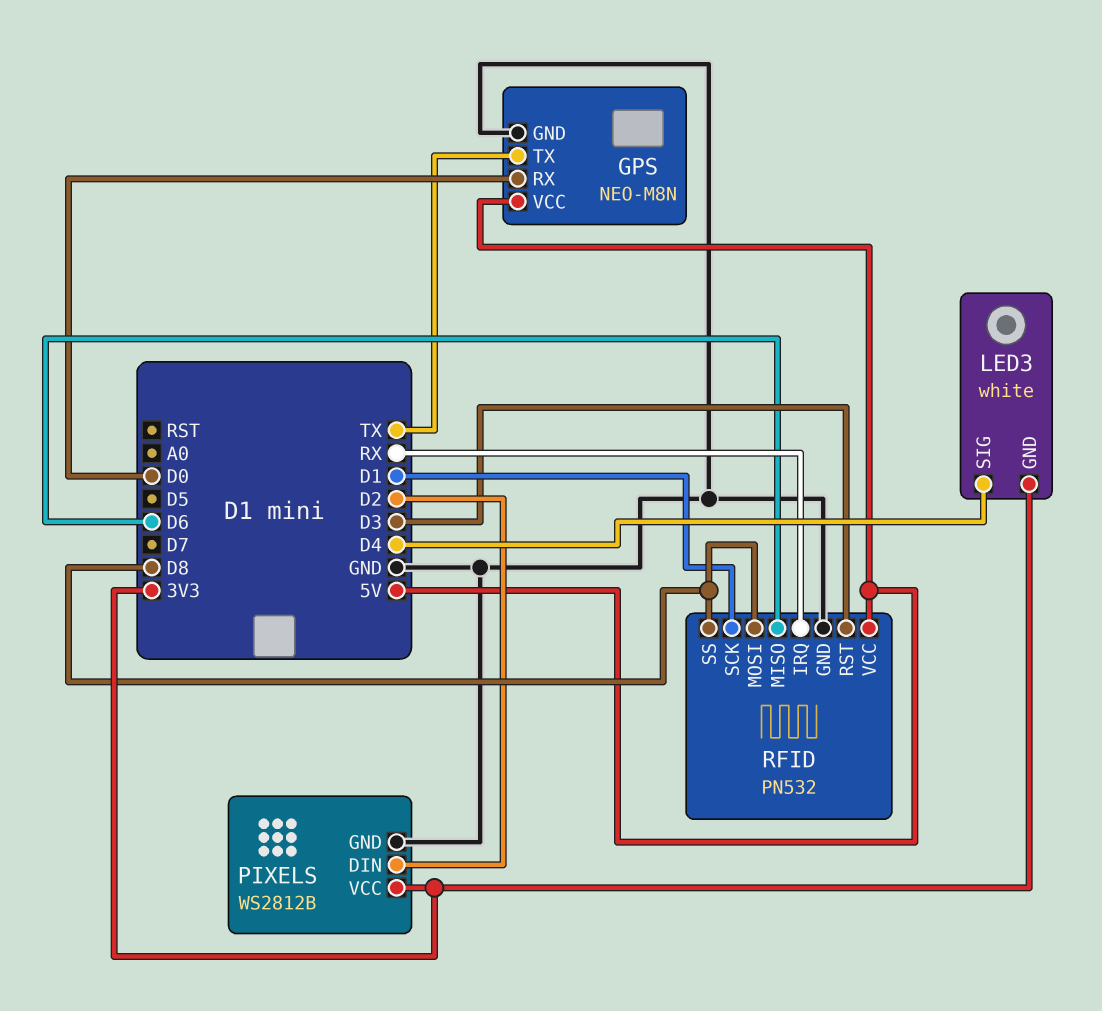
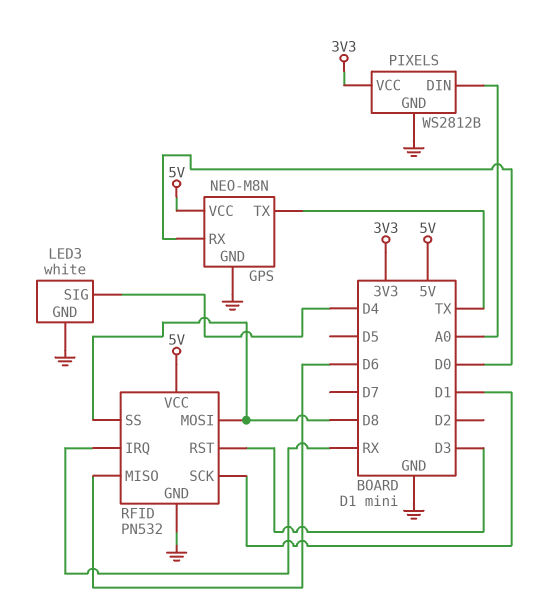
LED3 pin GND: 3V3 -> GND
PIXELS pin DIN: D2 -> A0

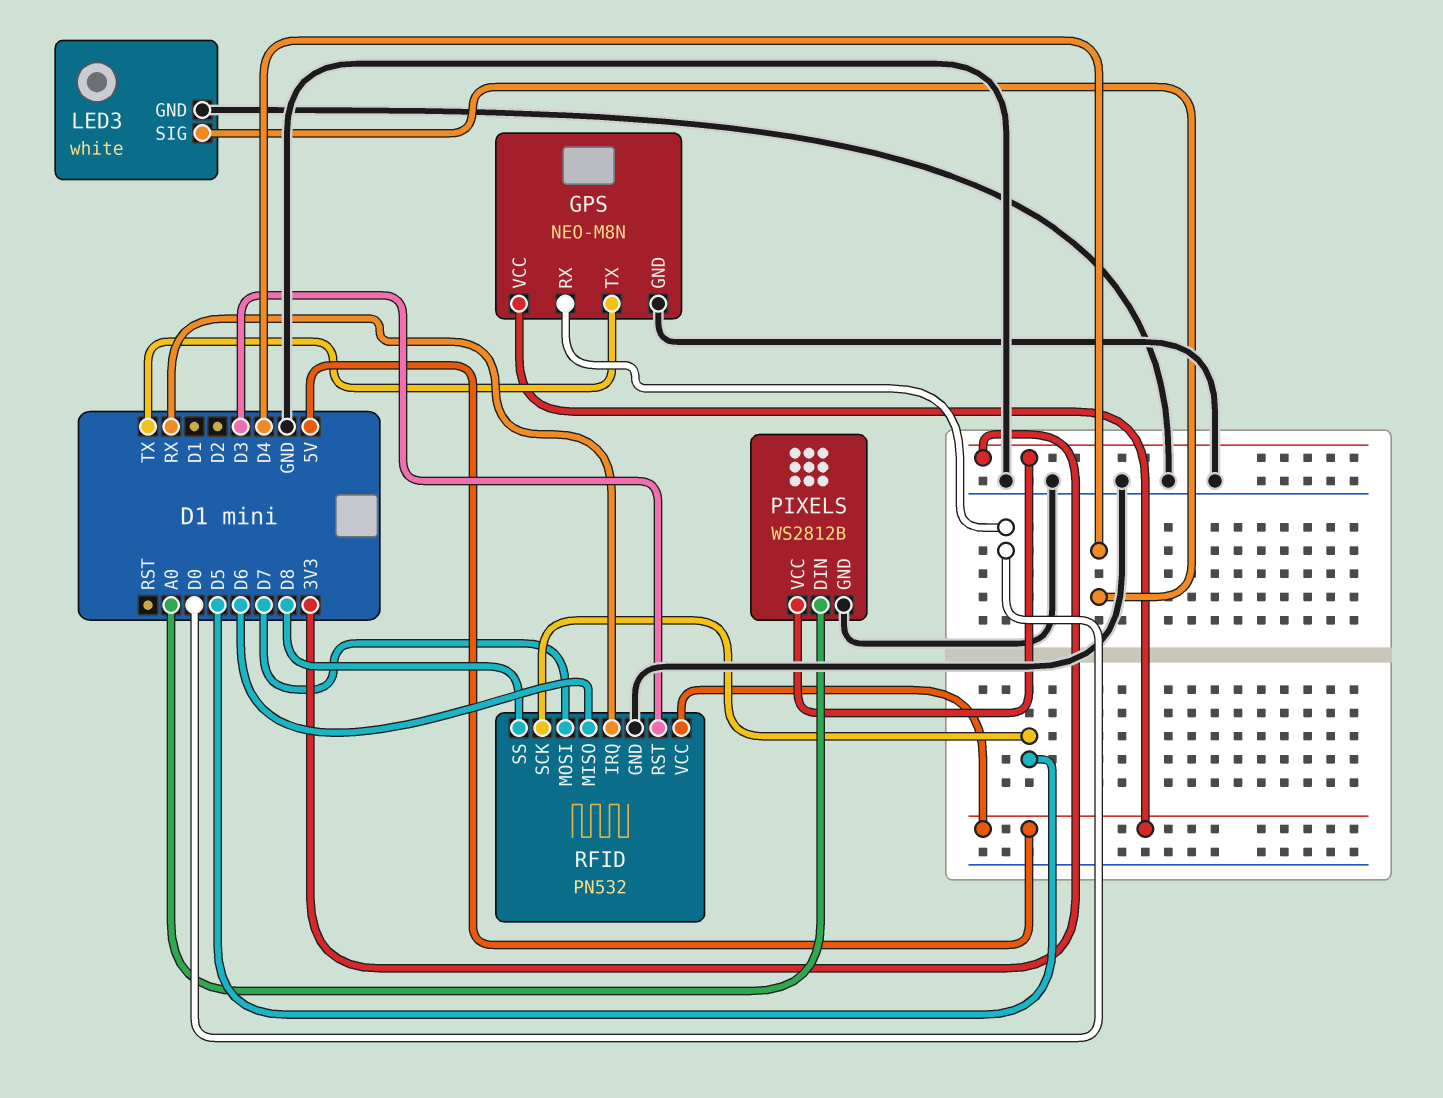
RFID pin MOSI: D8 -> D7
RFID pin SCK: D1 -> D5

